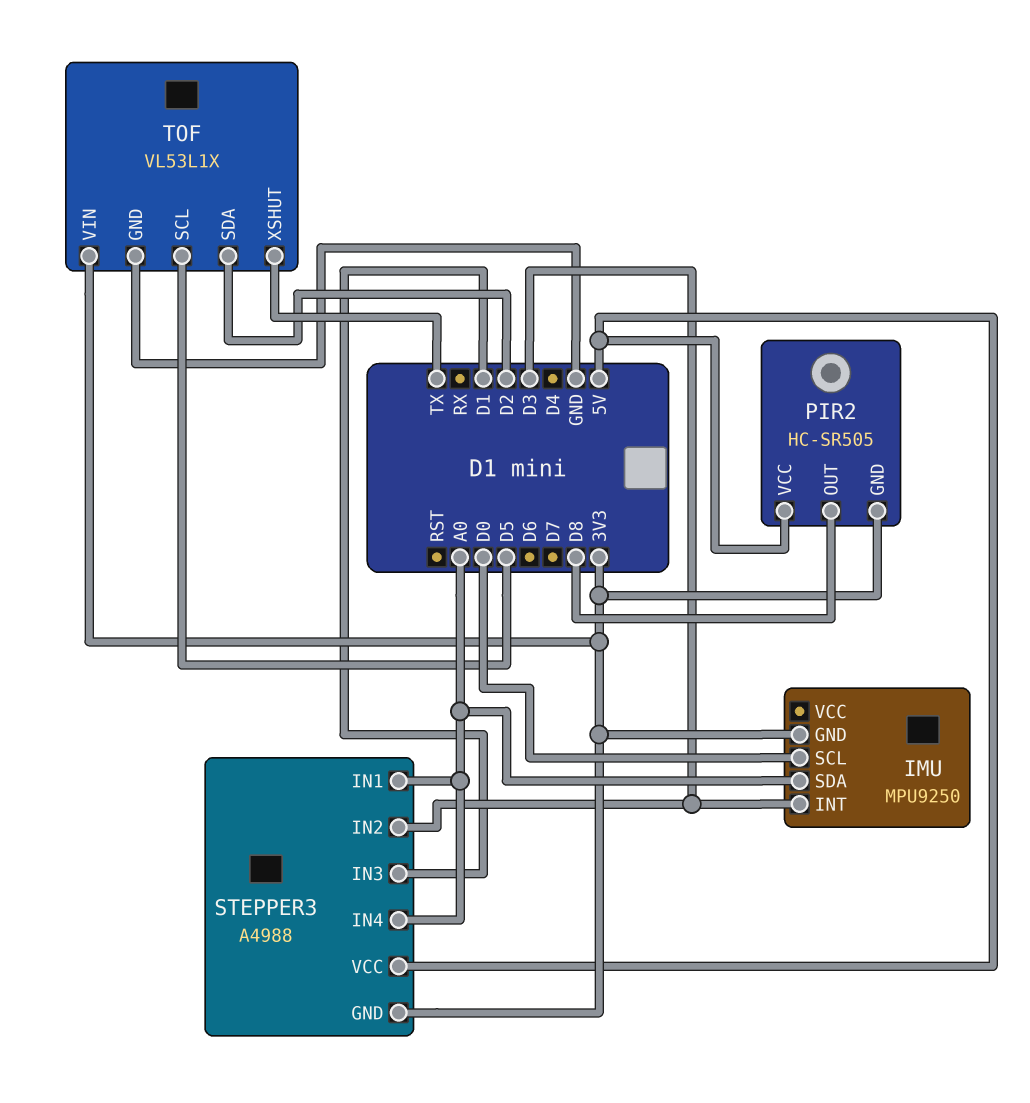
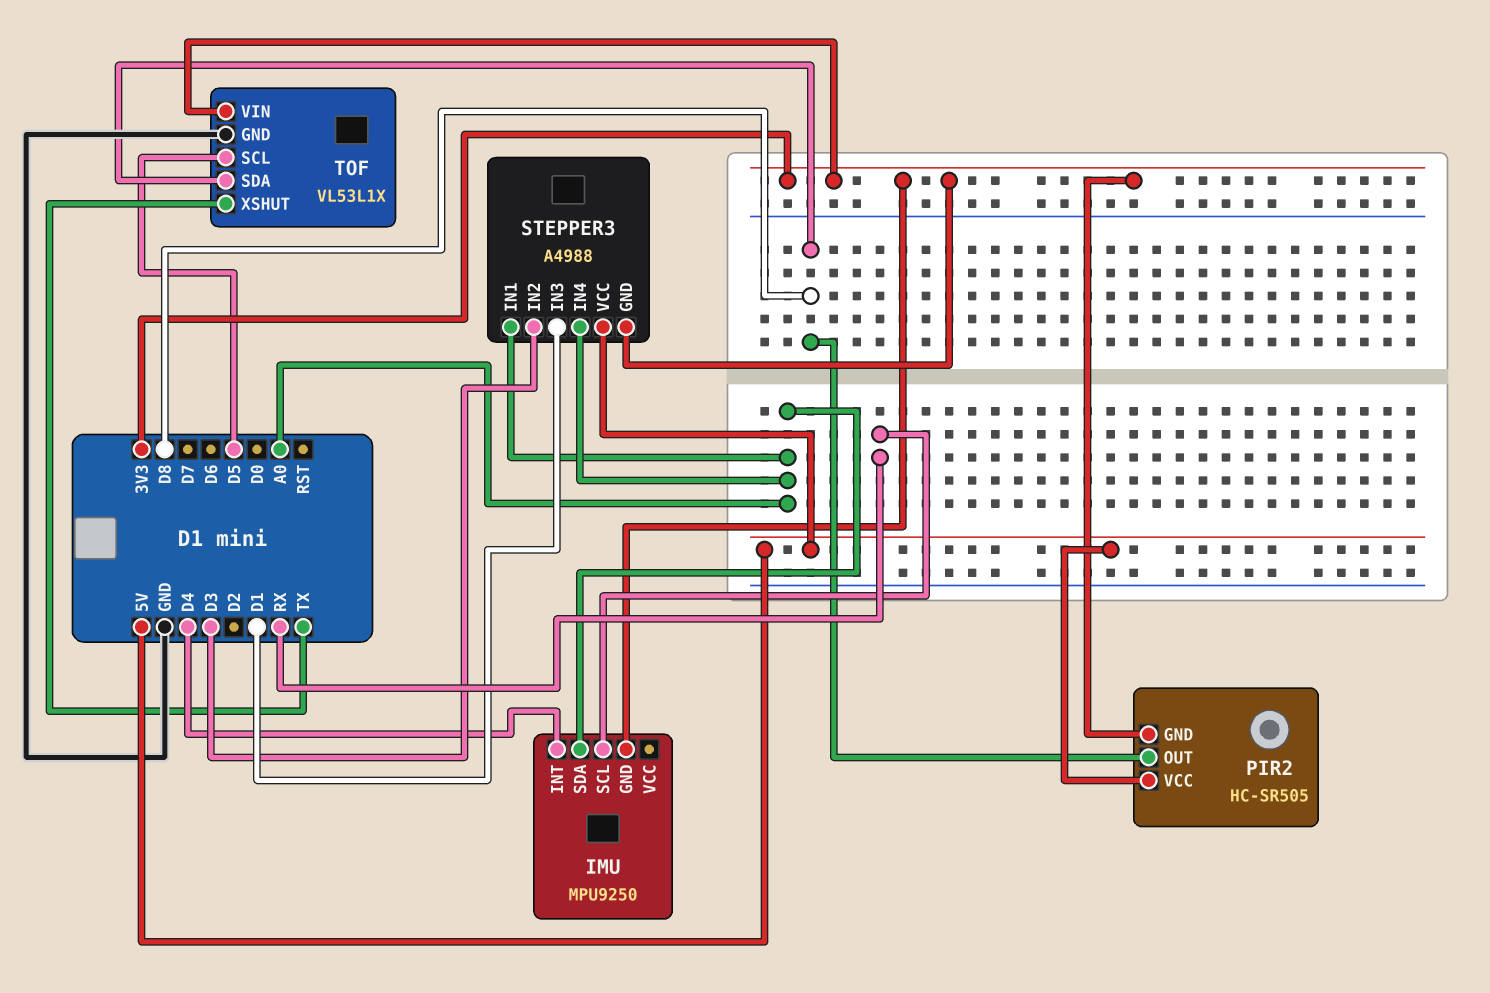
IMU pin INT: D3 -> D4
IMU pin SCL: D0 -> RX
TOF pin SDA: D2 -> D8

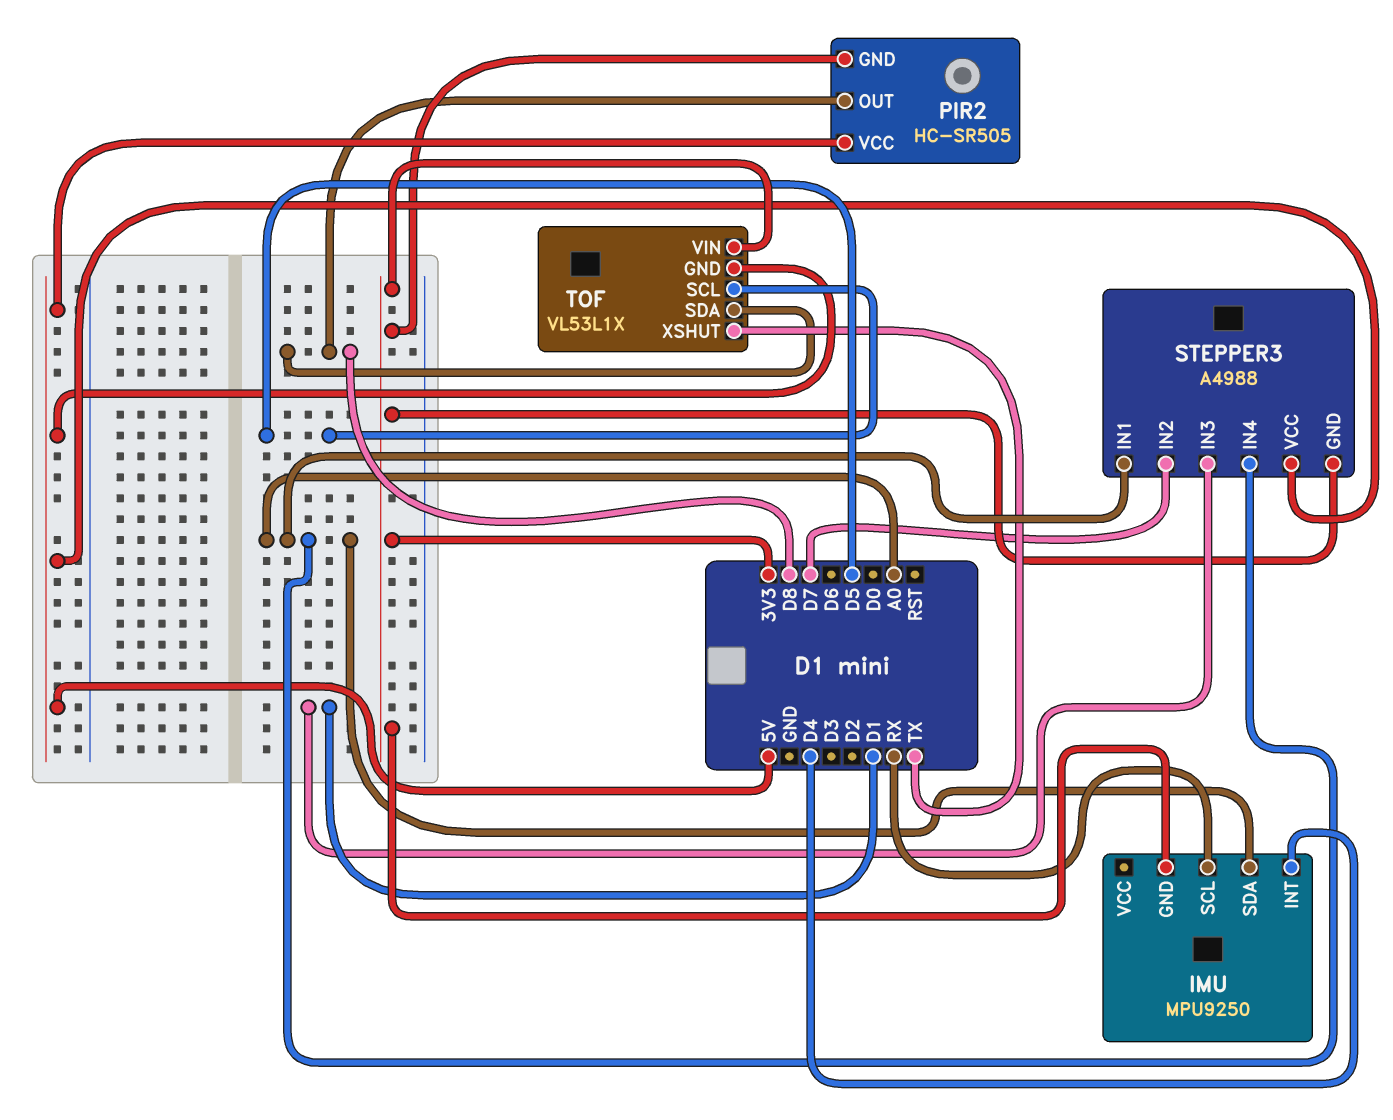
STEPPER3 pin IN2: D3 -> D7
TOF pin GND: GND -> 5V

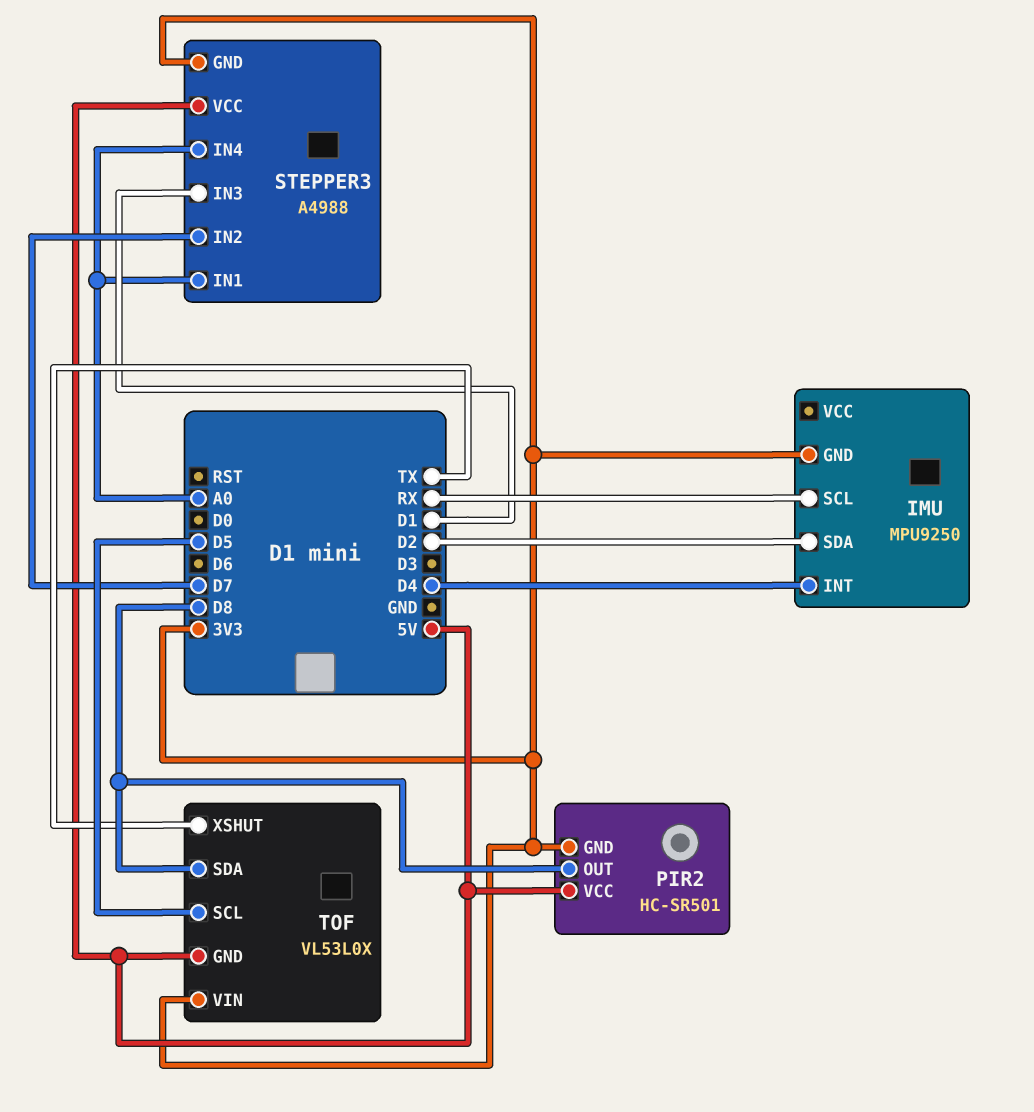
IMU pin SDA: A0 -> D2
PIR2: HC-SR505 -> HC-SR501
TOF: VL53L1X -> VL53L0X

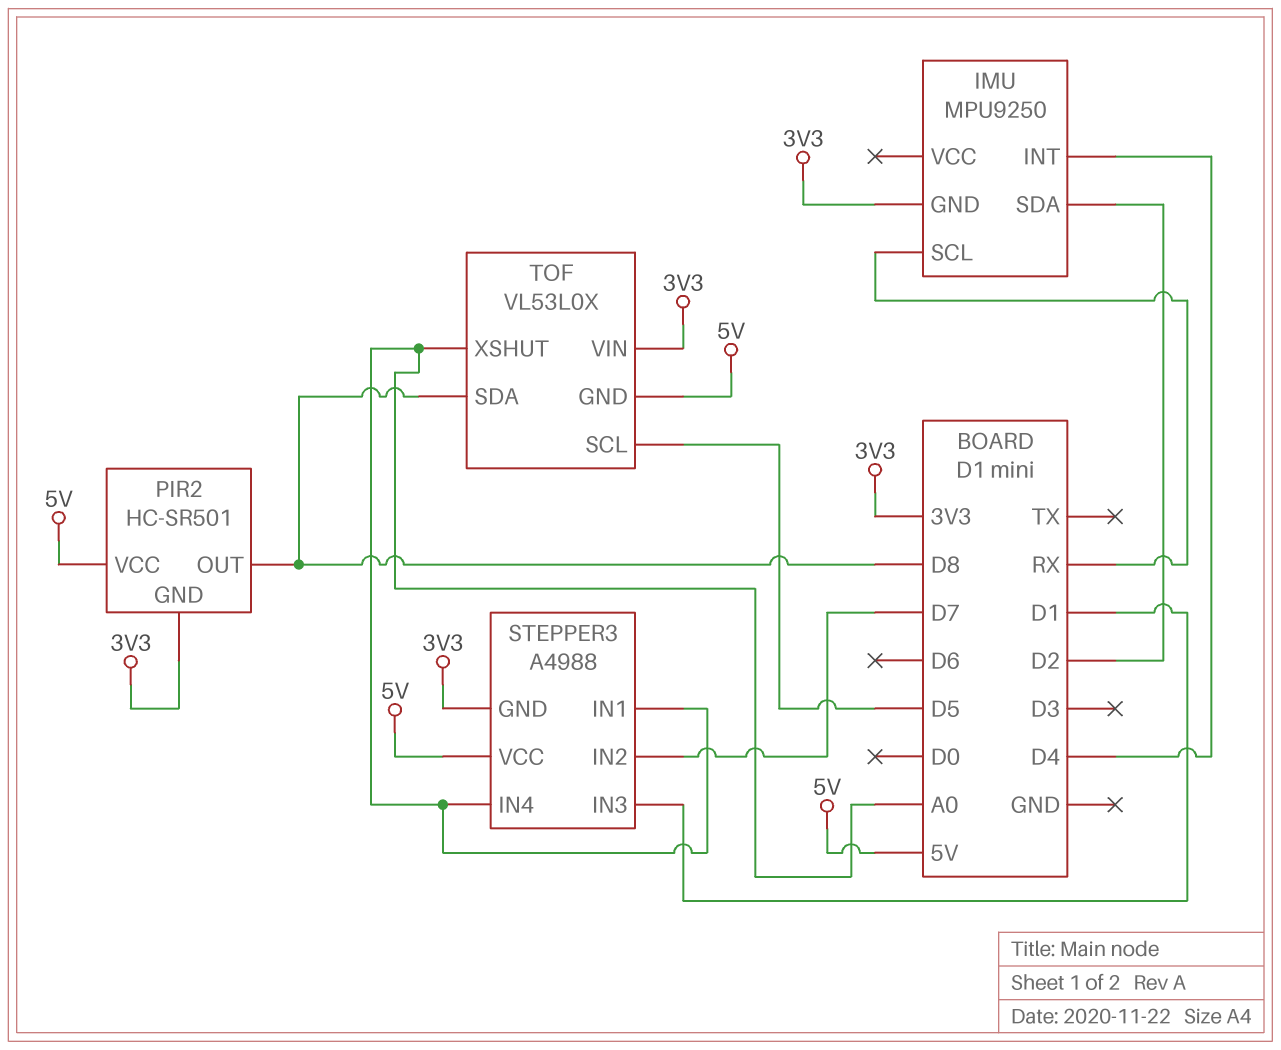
TOF pin XSHUT: TX -> A0

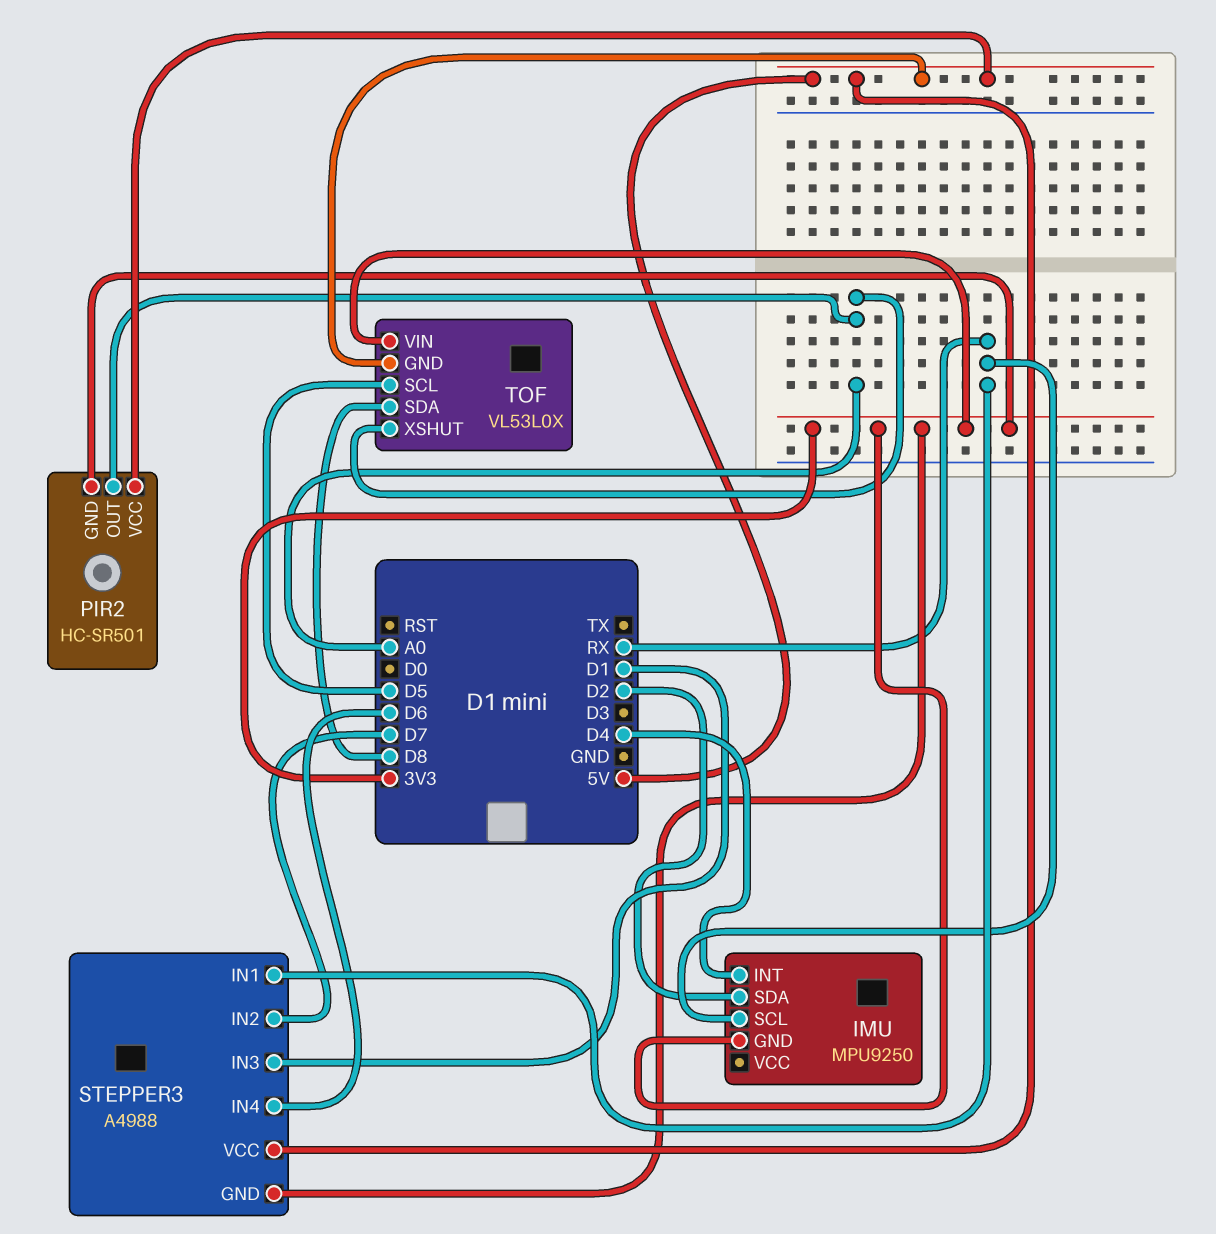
PIR2 pin OUT: D8 -> A0
STEPPER3 pin IN1: A0 -> RX
STEPPER3 pin IN4: A0 -> D6

